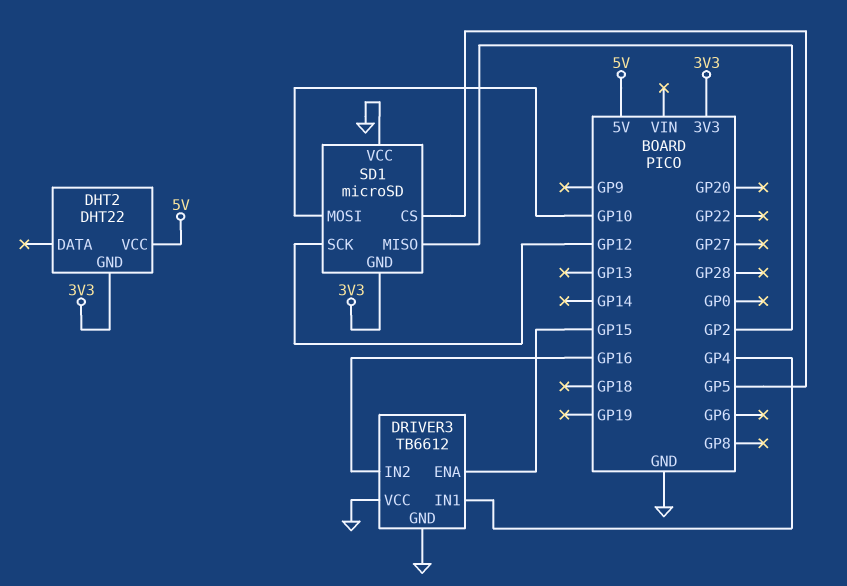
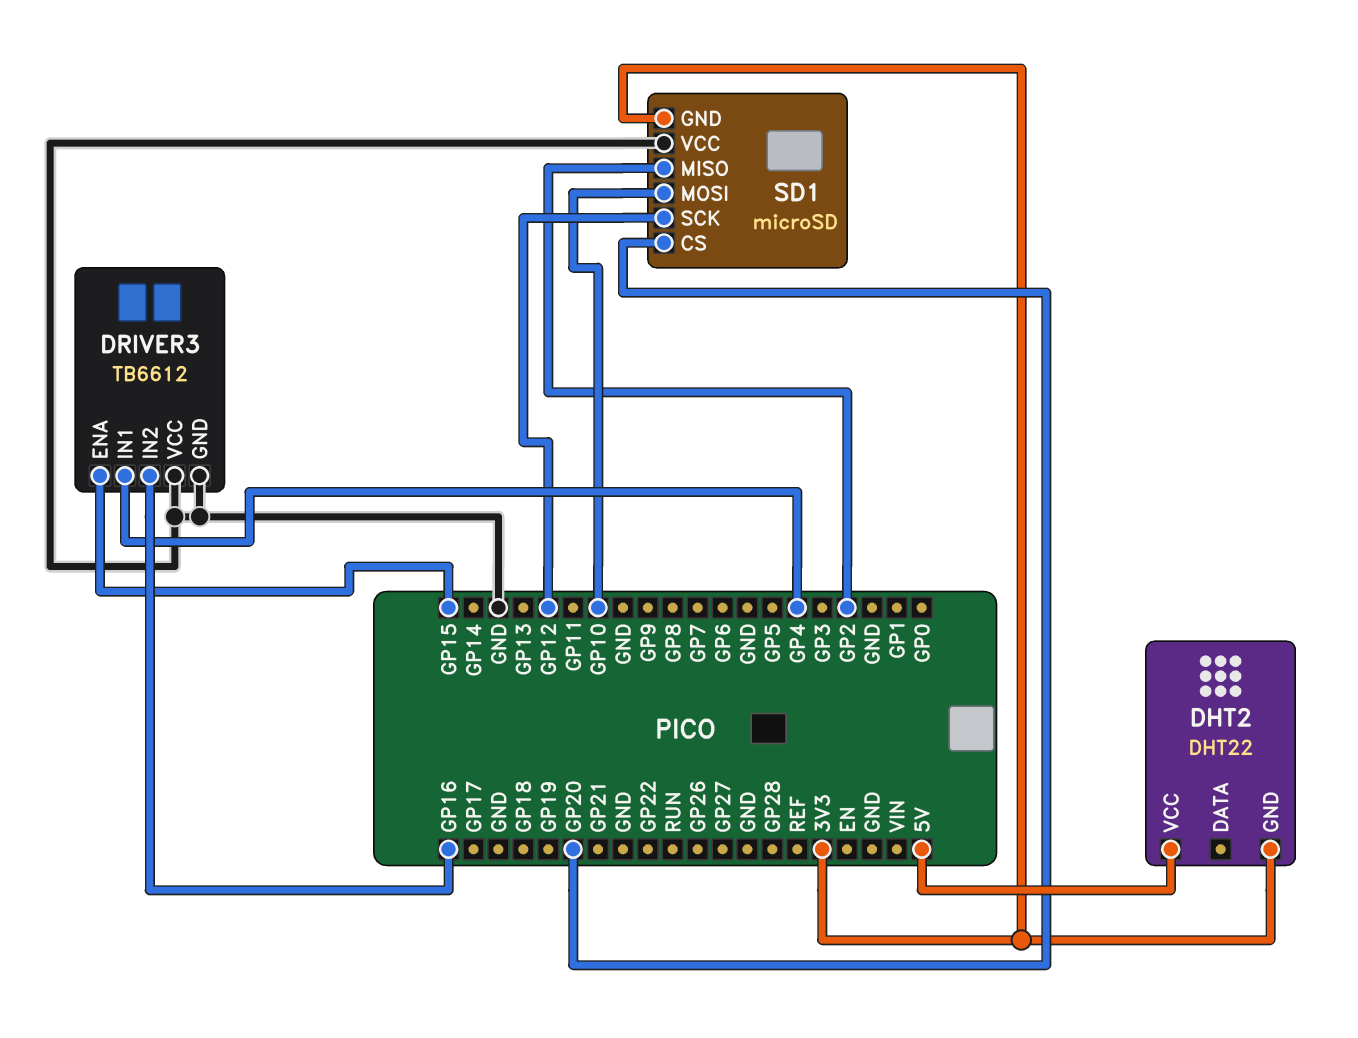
SD1 pin CS: GP5 -> GP20

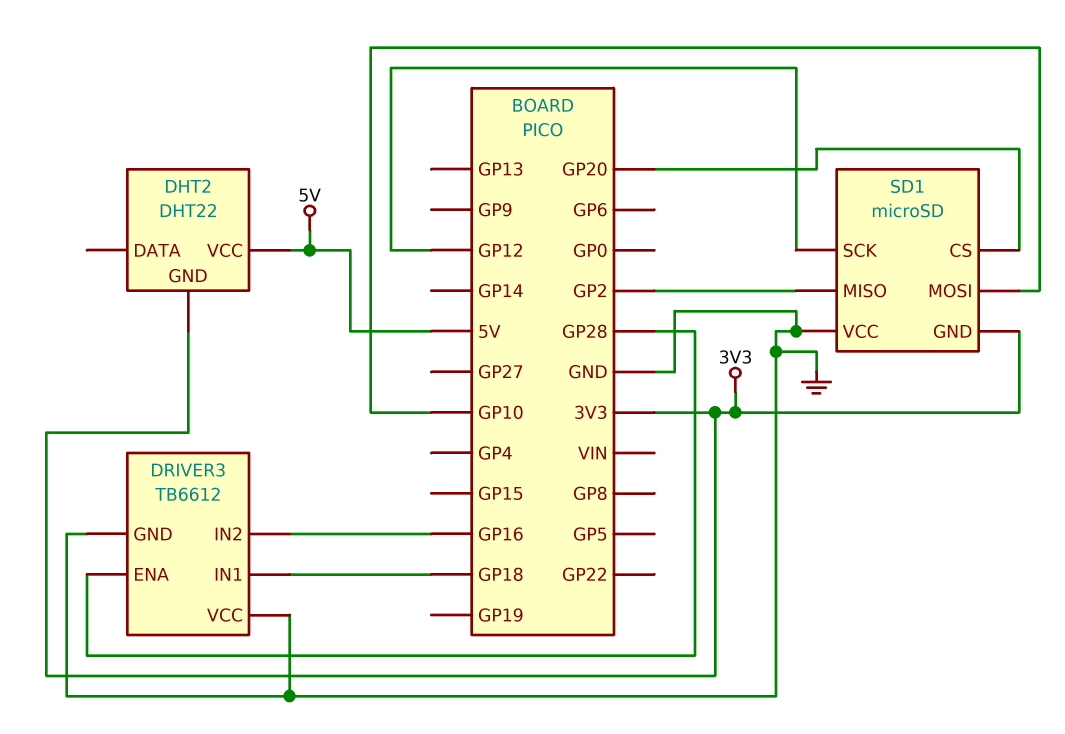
DRIVER3 pin ENA: GP15 -> GP28
DRIVER3 pin IN1: GP4 -> GP18

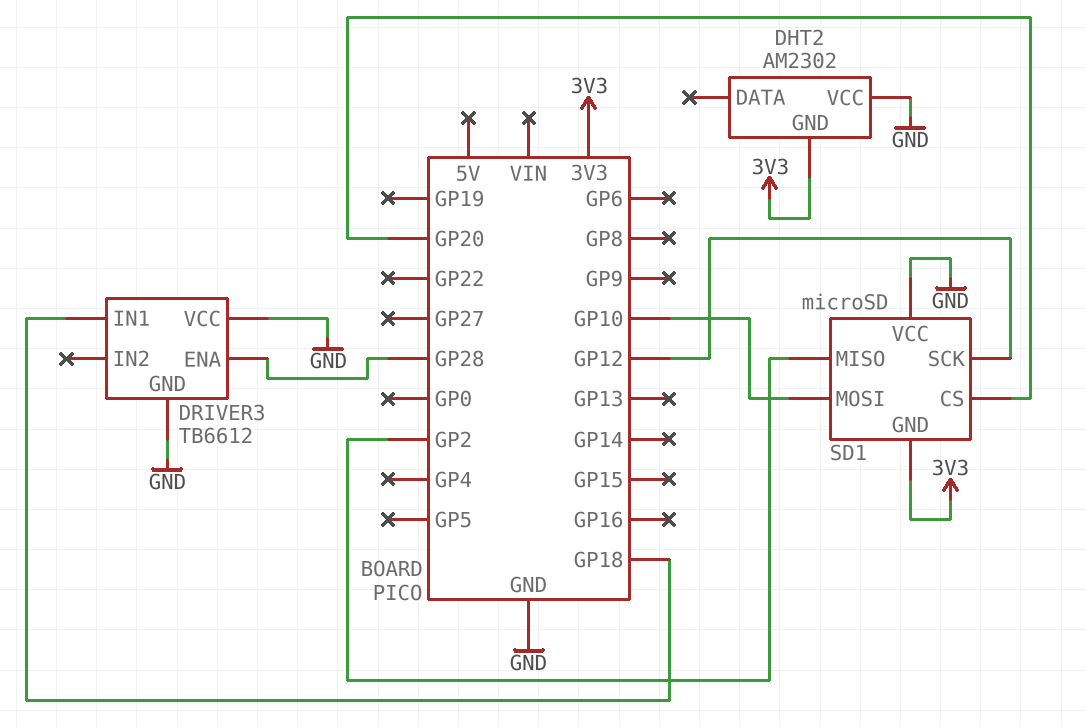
DHT2: DHT22 -> AM2302
DHT2 pin VCC: 5V -> GND
DRIVER3 pin IN2: GP16 -> none

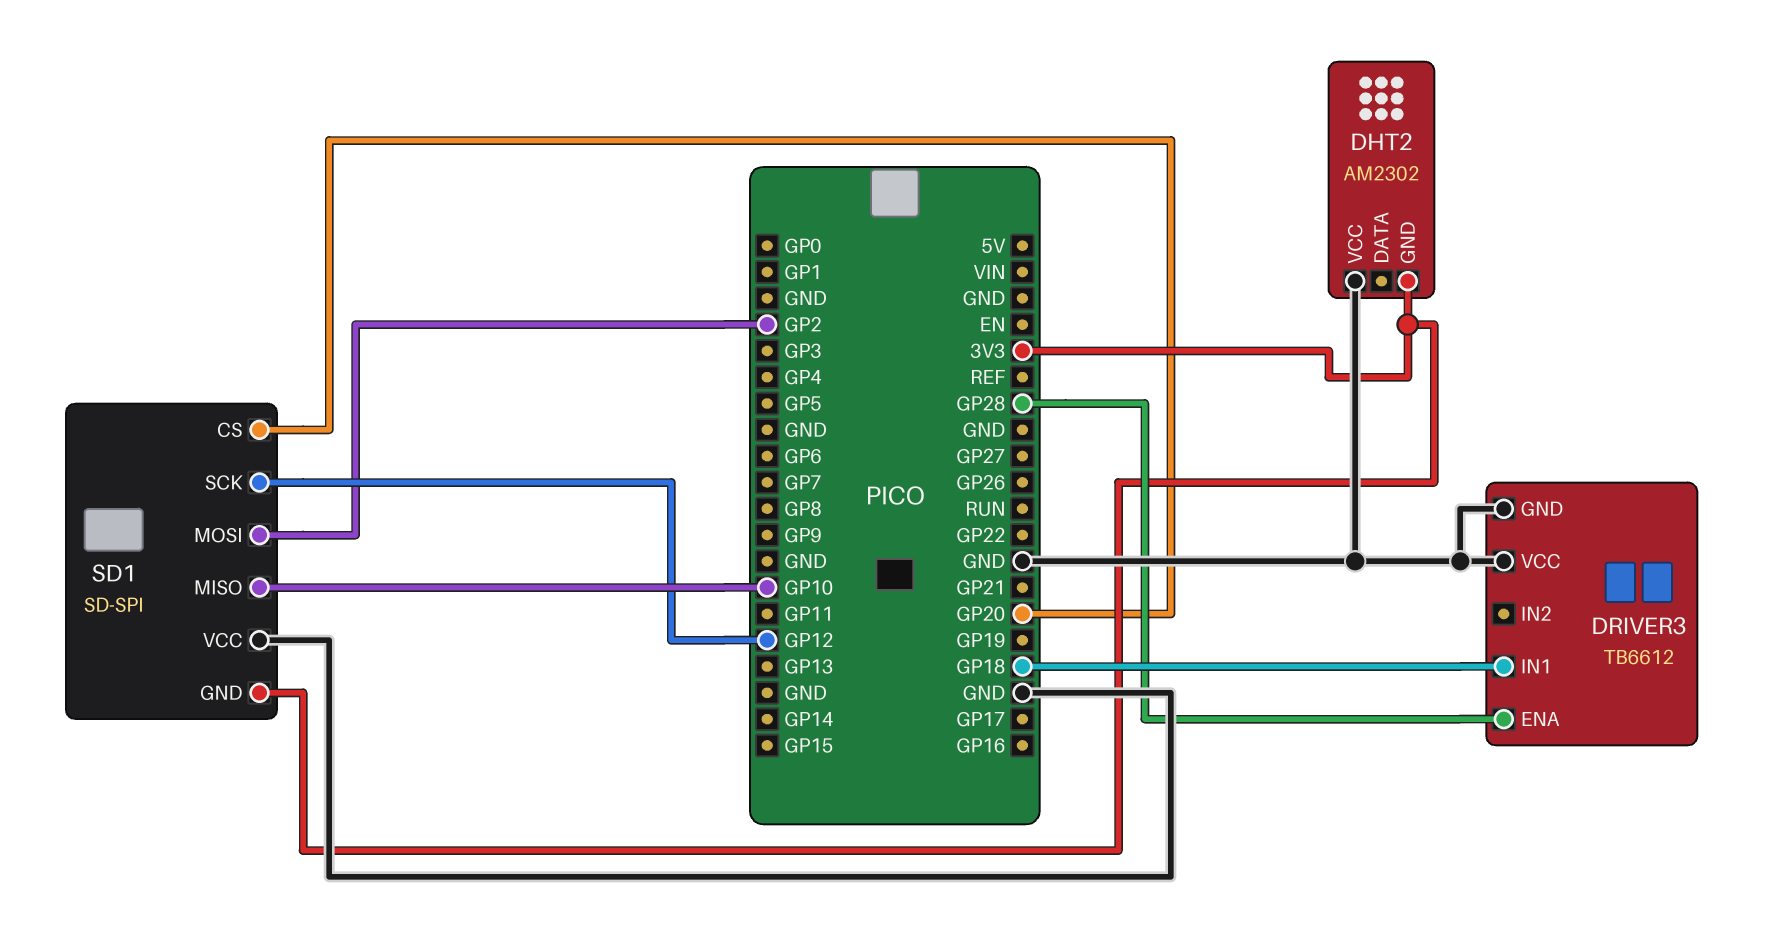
SD1: microSD -> SD-SPI
SD1 pin MISO: GP2 -> GP10
SD1 pin MOSI: GP10 -> GP2

